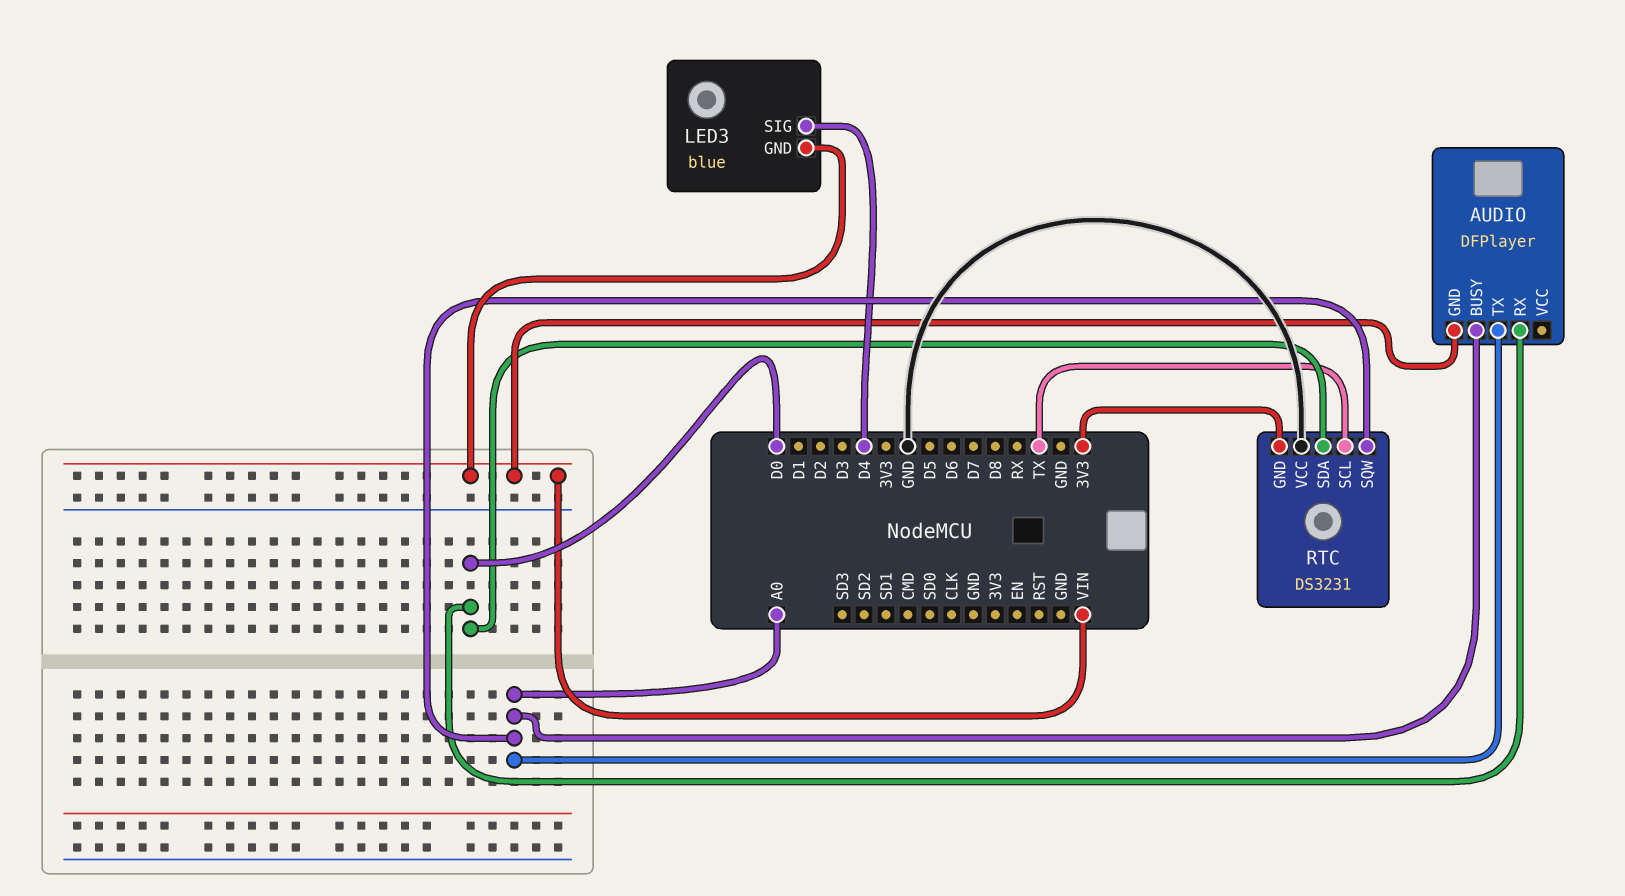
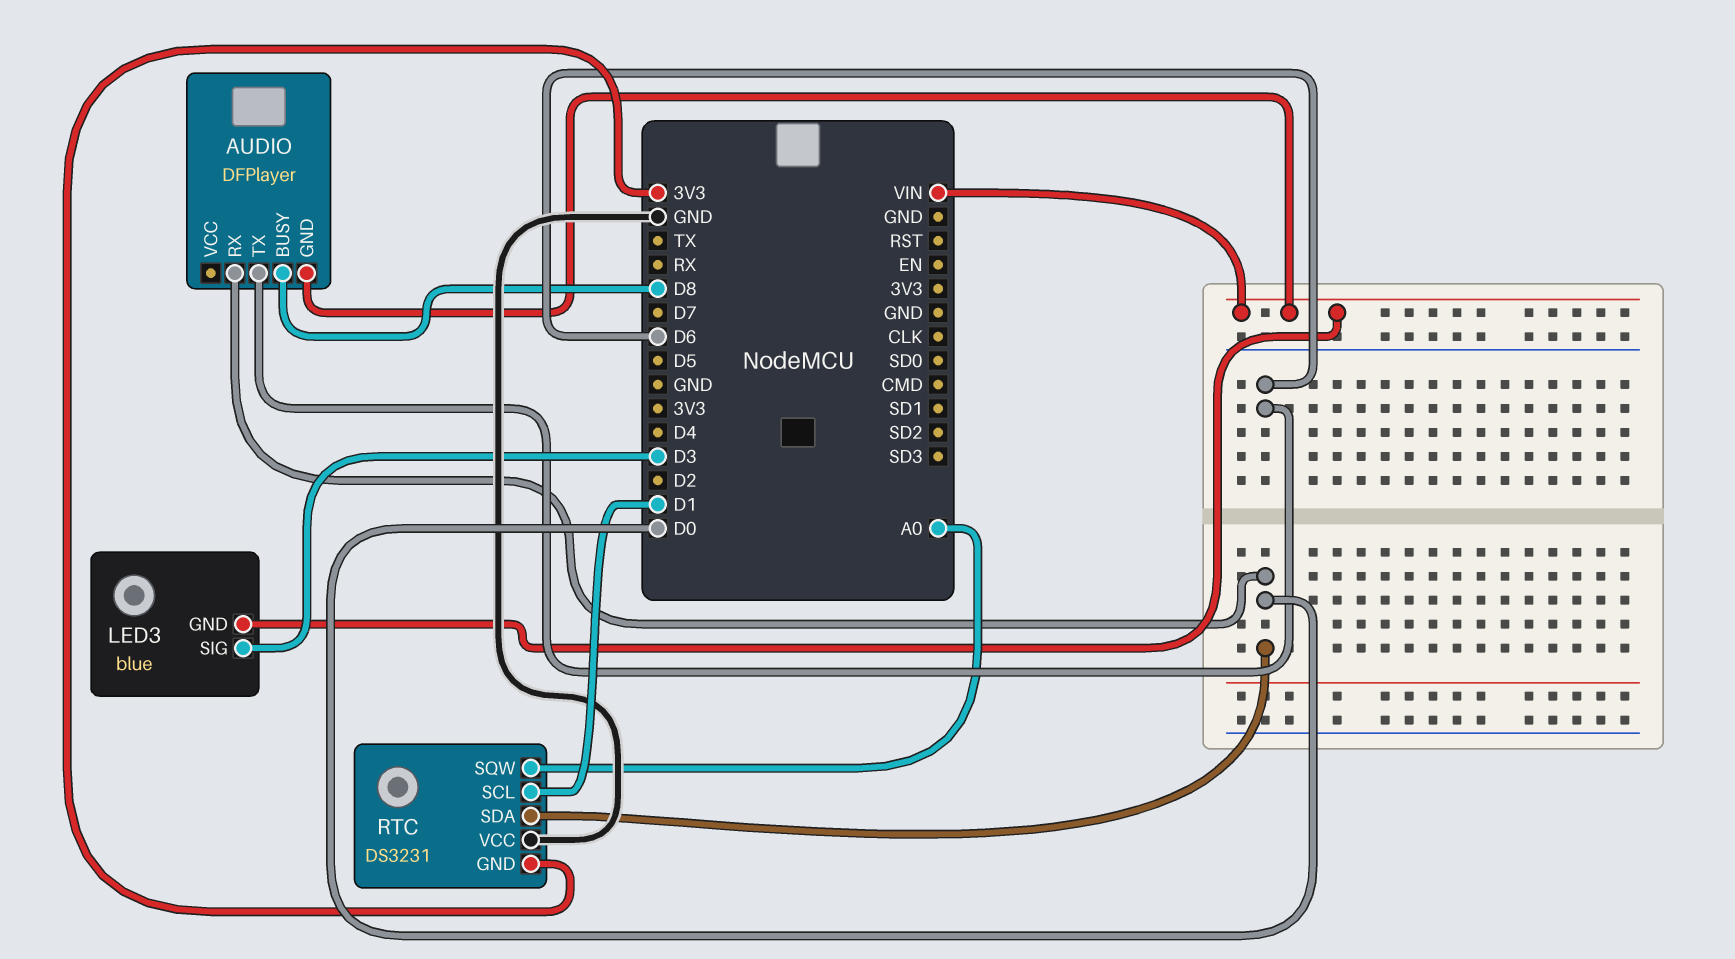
AUDIO pin BUSY: A0 -> D8
AUDIO pin TX: A0 -> D6
LED3 pin SIG: D4 -> D3
RTC pin SCL: TX -> D1

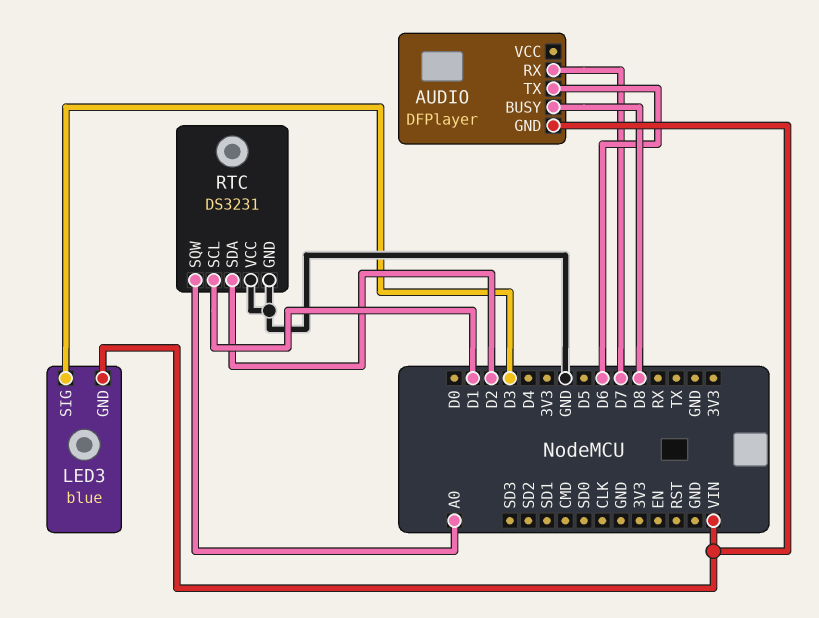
AUDIO pin RX: D0 -> D7
RTC pin GND: 3V3 -> GND
RTC pin SDA: D0 -> D2

